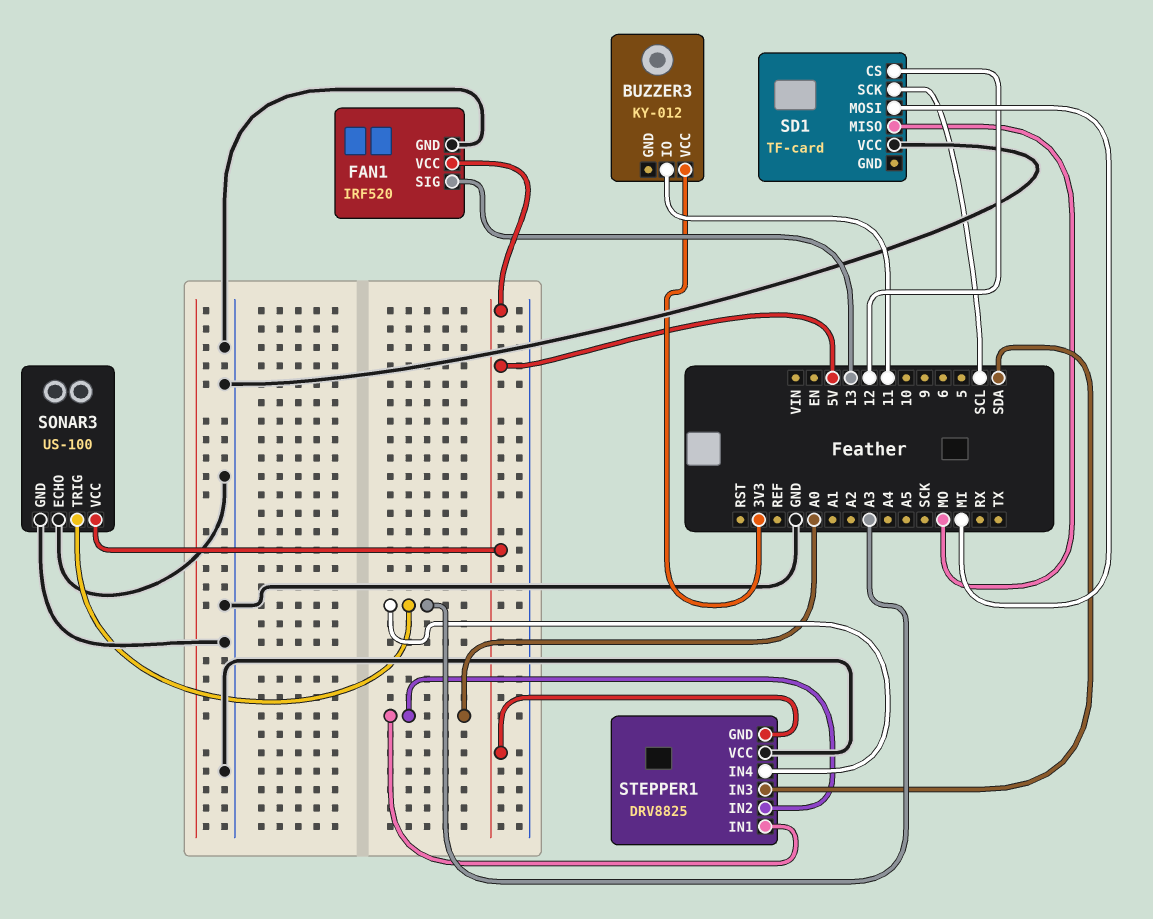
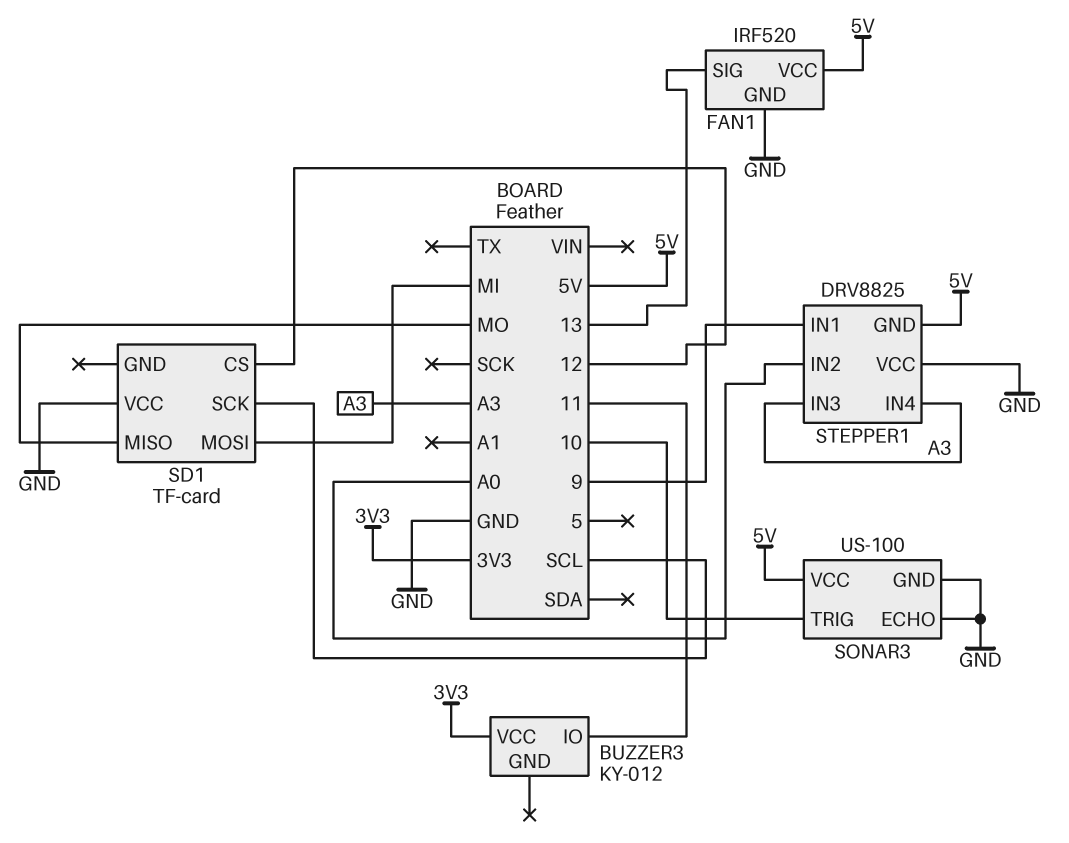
SONAR3 pin TRIG: A3 -> 10
STEPPER1 pin IN1: A0 -> 9
STEPPER1 pin IN3: SDA -> A3

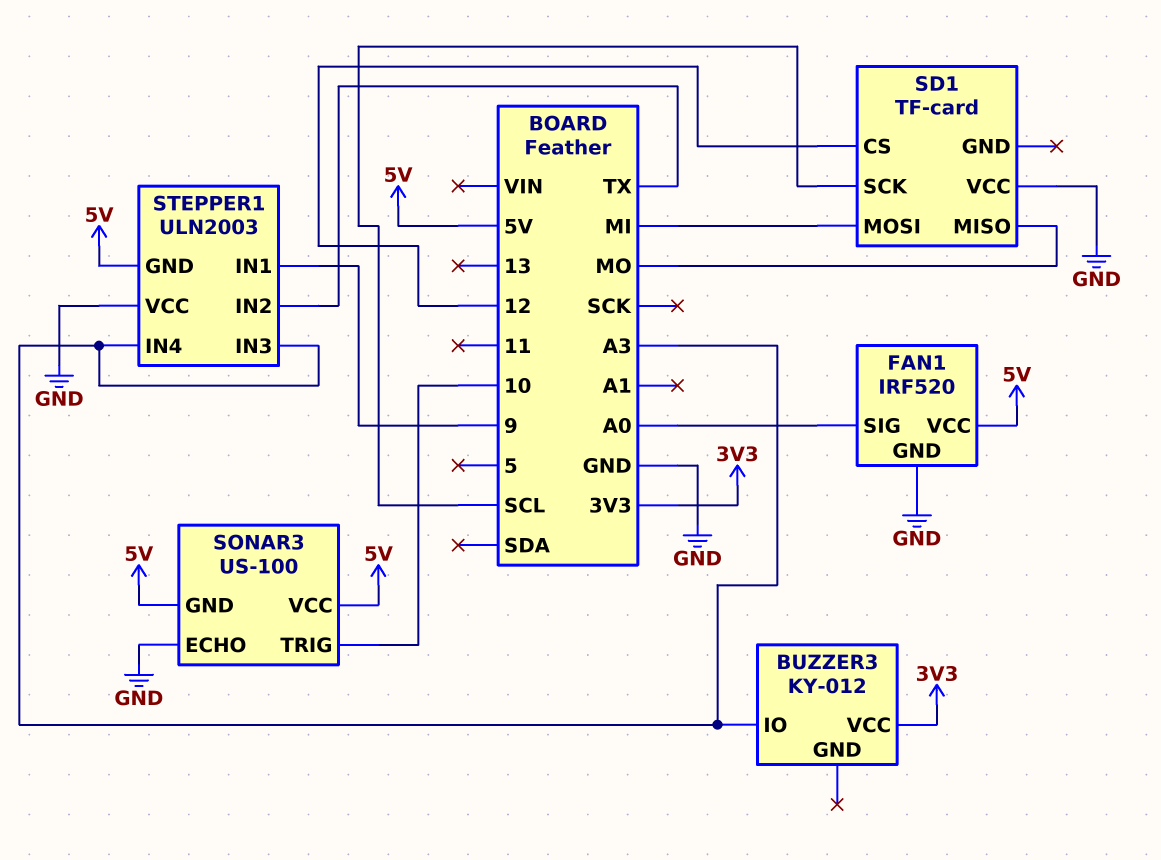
BUZZER3 pin IO: 11 -> A3
FAN1 pin SIG: 13 -> A0
SONAR3 pin GND: GND -> 5V
STEPPER1: DRV8825 -> ULN2003
STEPPER1 pin IN2: A0 -> TX

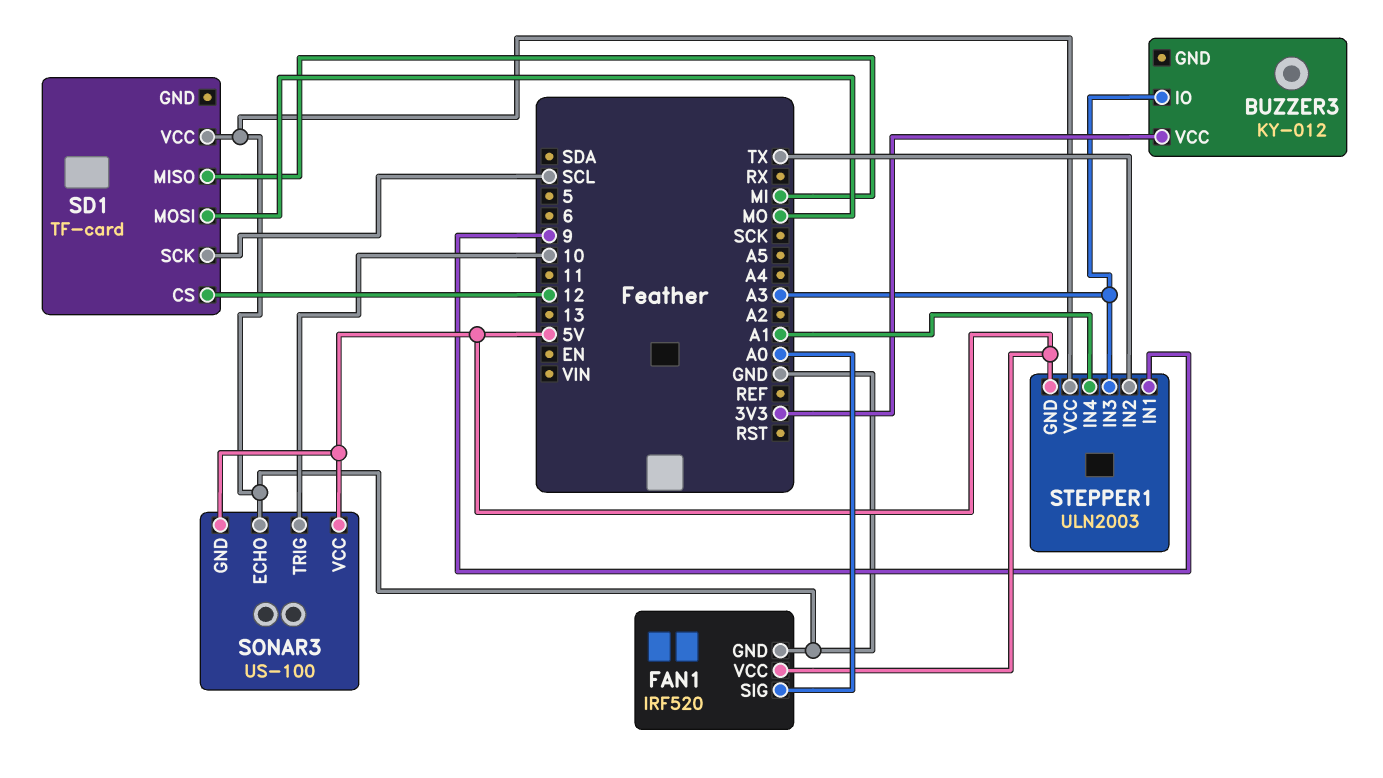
SD1 pin MISO: MO -> MI
SD1 pin MOSI: MI -> MO
STEPPER1 pin IN4: A3 -> A1

